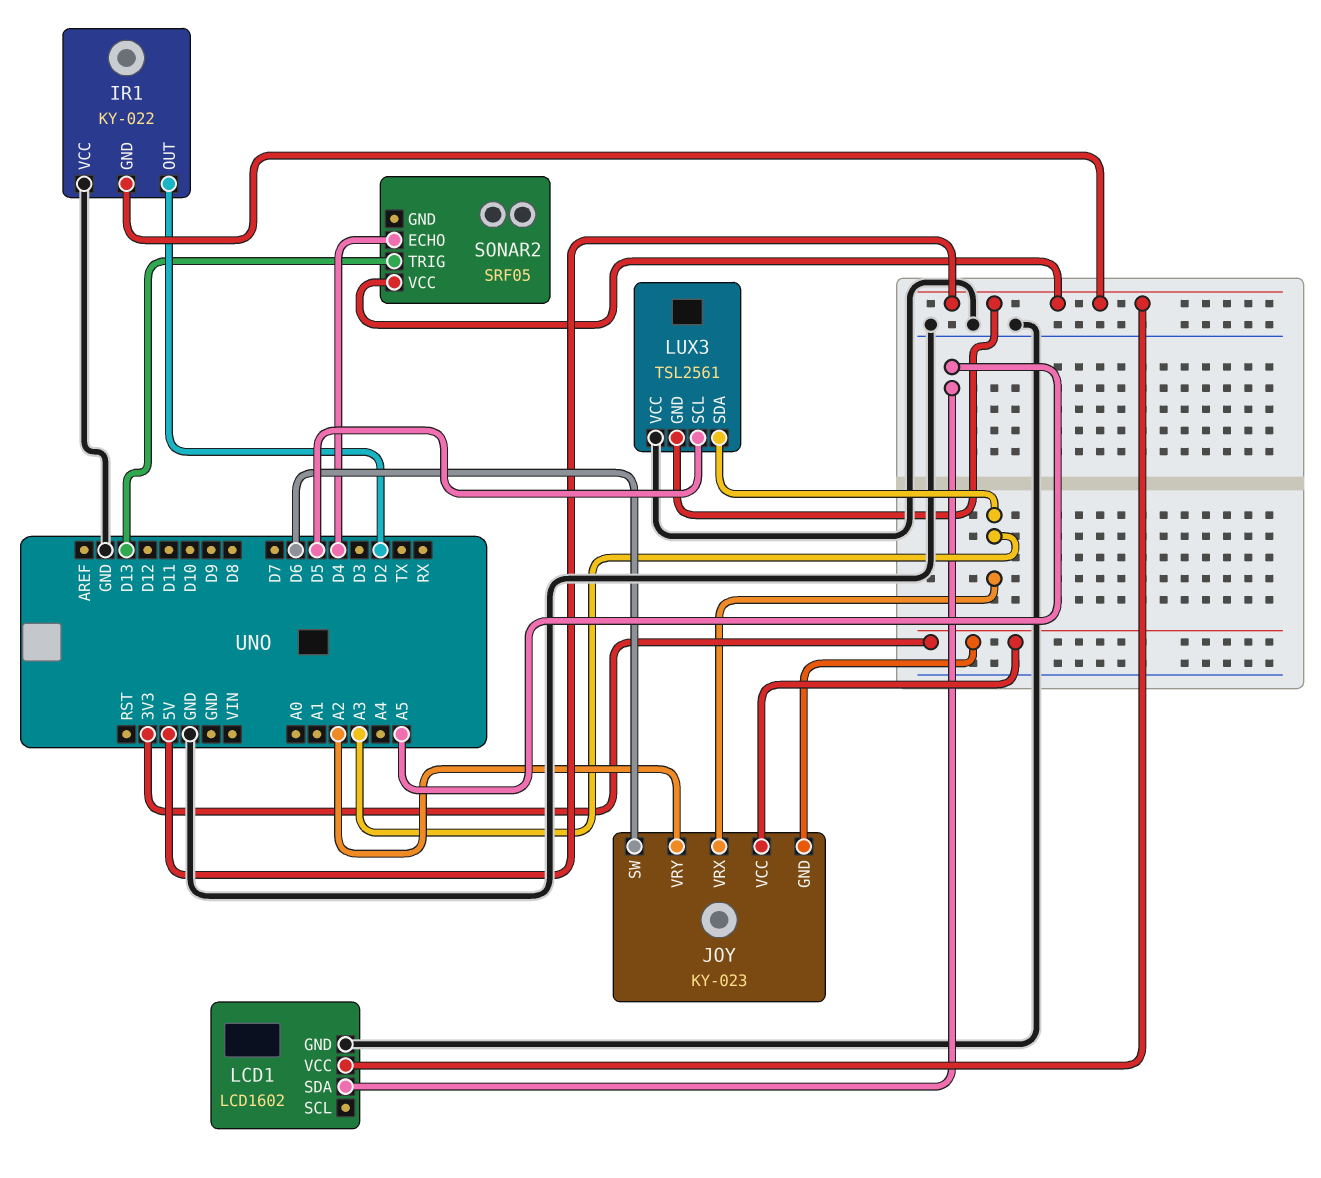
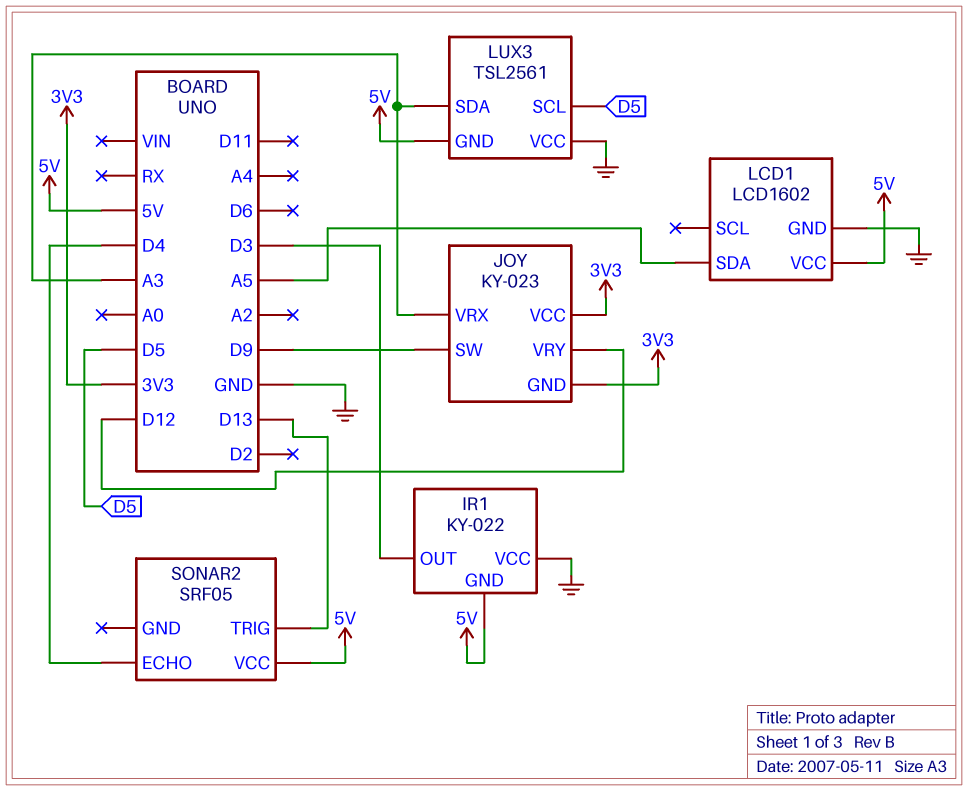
IR1 pin OUT: D2 -> D3
JOY pin SW: D6 -> D9
JOY pin VRY: A2 -> D12

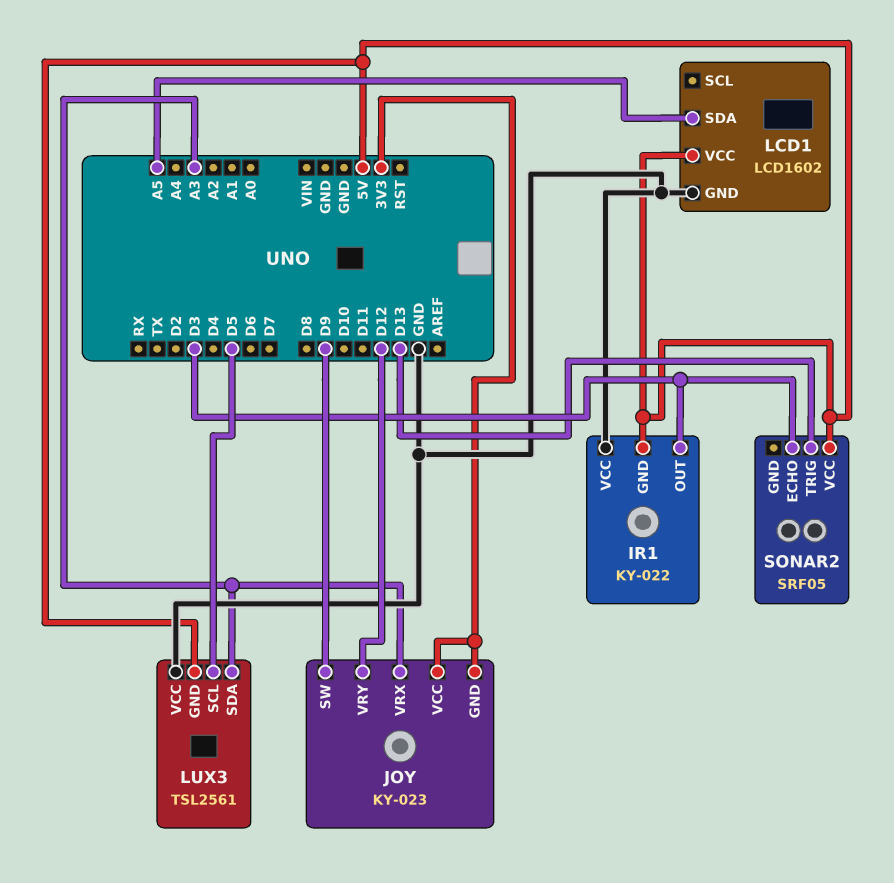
SONAR2 pin ECHO: D4 -> D3

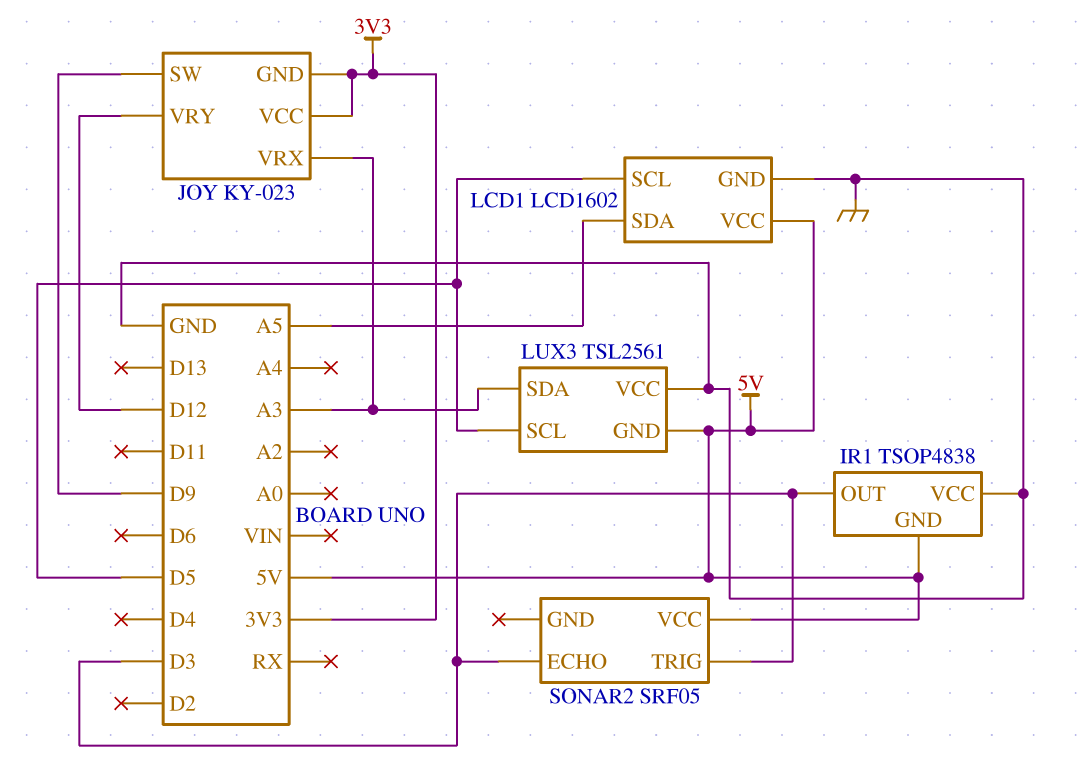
IR1: KY-022 -> TSOP4838
LCD1 pin SCL: none -> D5
SONAR2 pin TRIG: D13 -> D3

